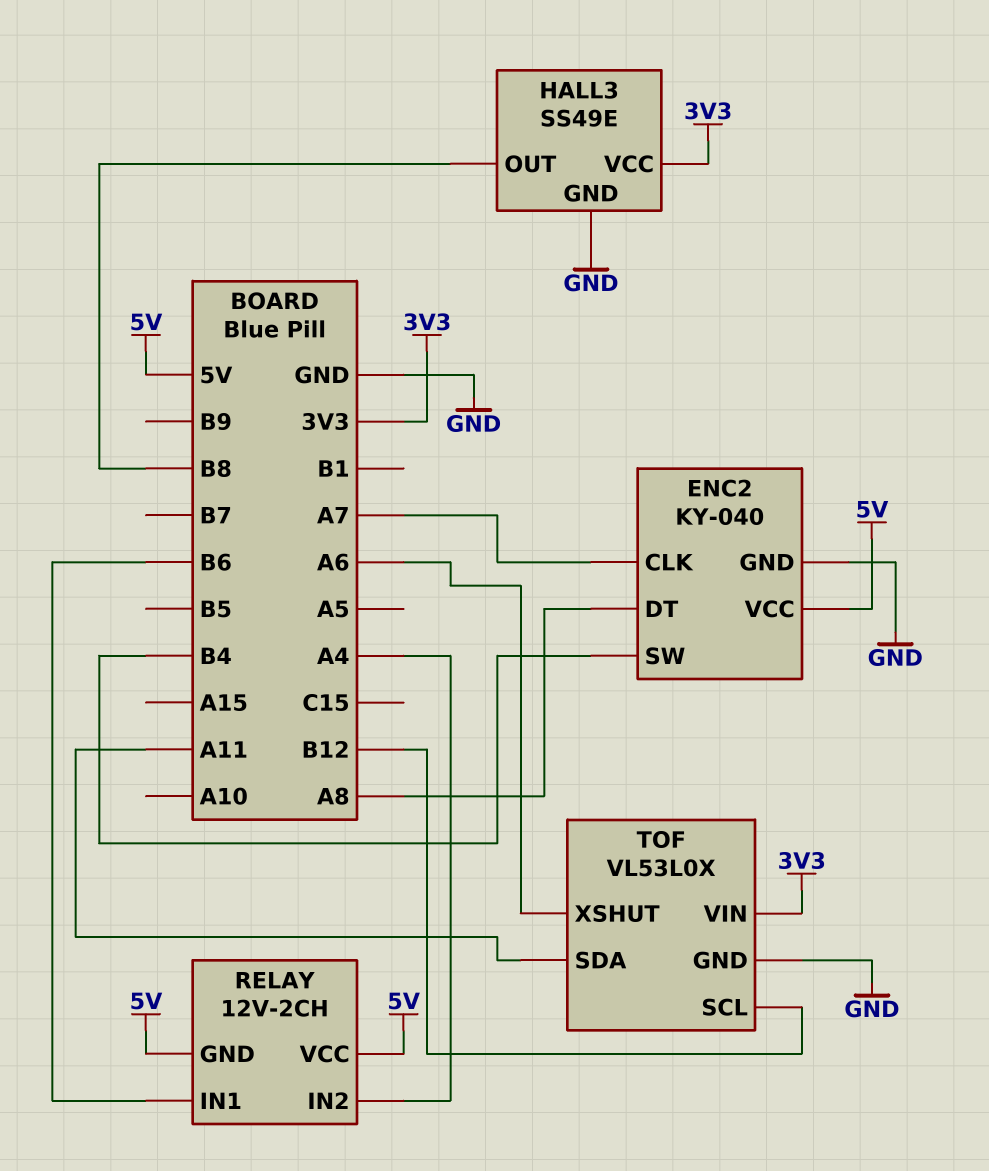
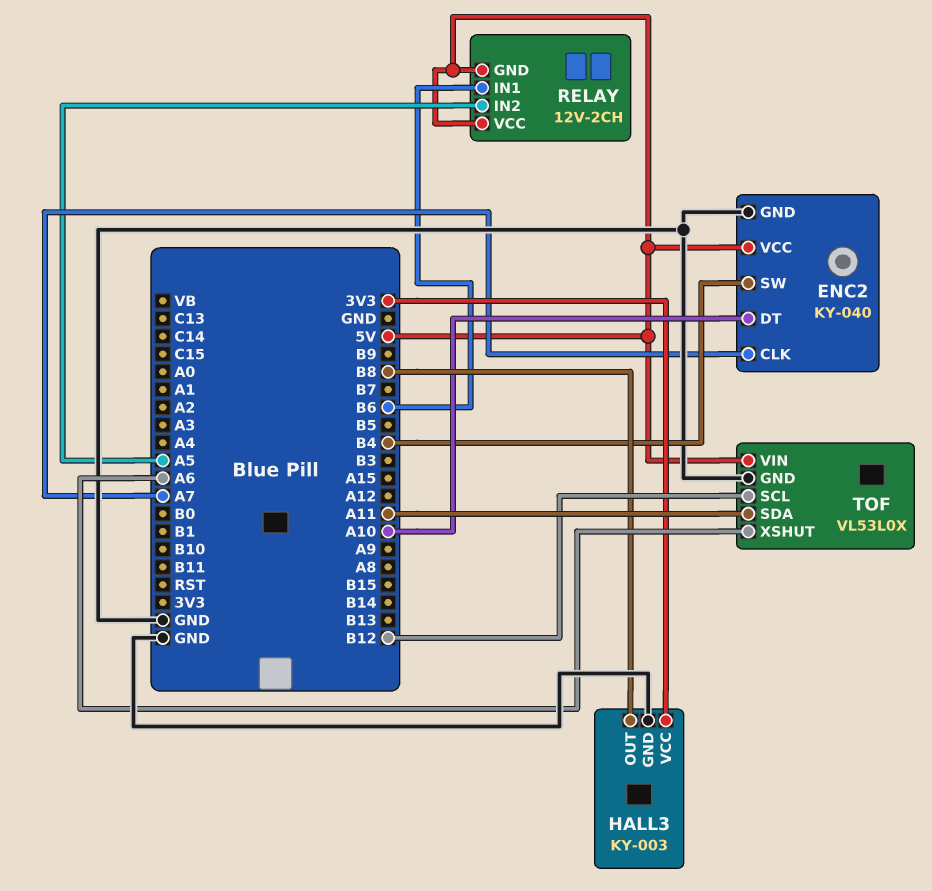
ENC2 pin DT: A8 -> A10
HALL3: SS49E -> KY-003
RELAY pin IN2: A4 -> A5
TOF pin VIN: 3V3 -> 5V

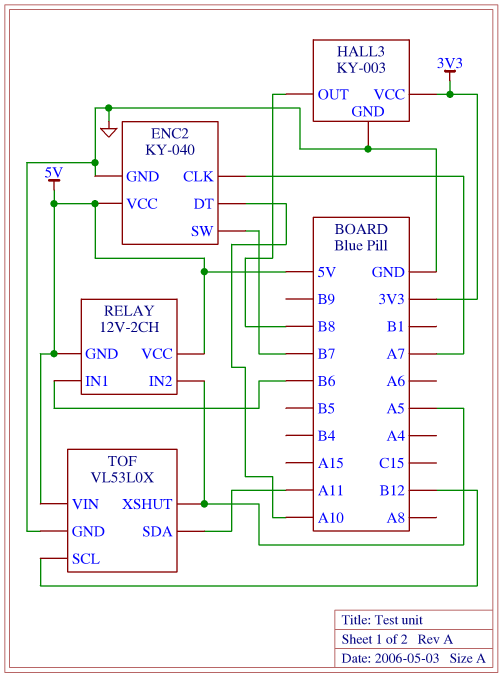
ENC2 pin SW: B4 -> B7
TOF pin XSHUT: A6 -> A5

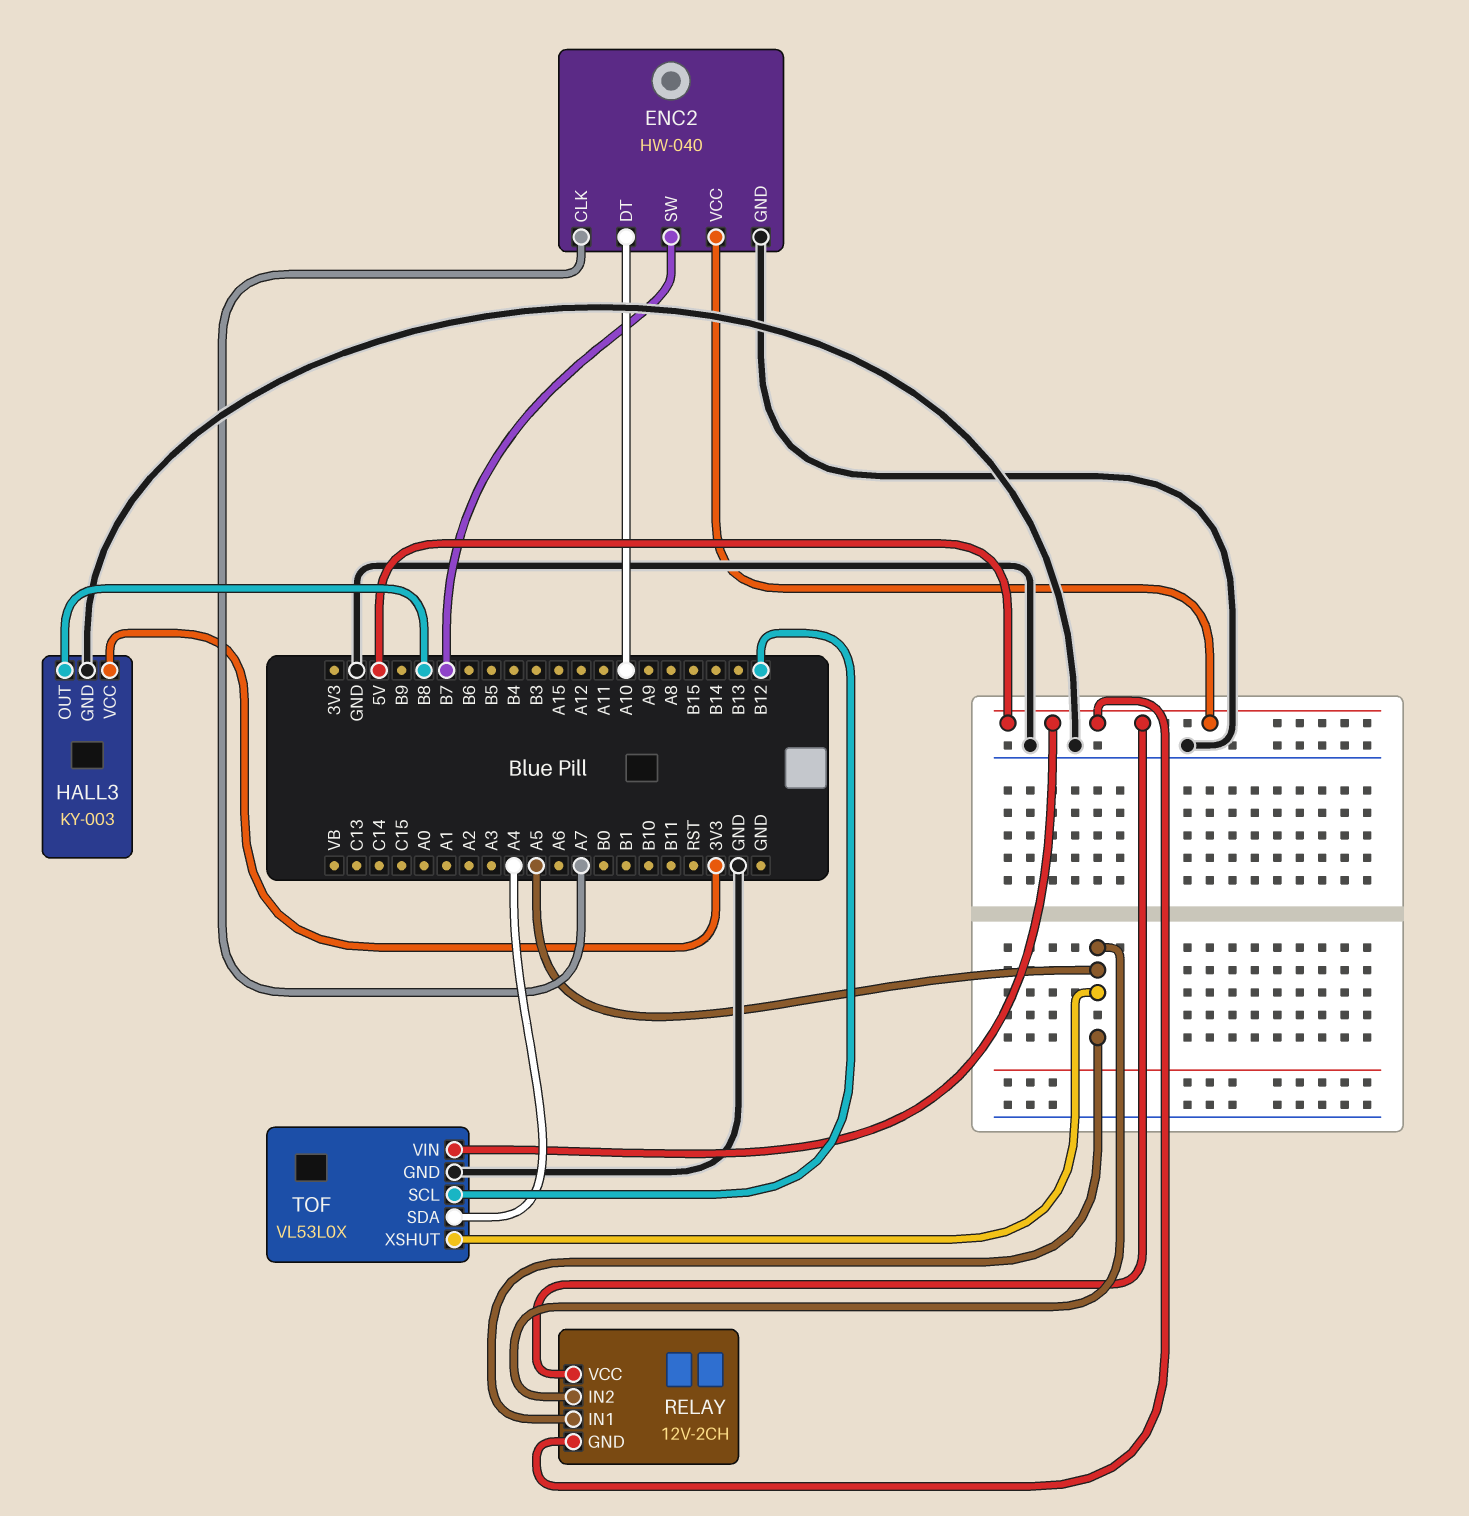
ENC2: KY-040 -> HW-040
RELAY pin IN1: B6 -> A5
TOF pin SDA: A11 -> A4

